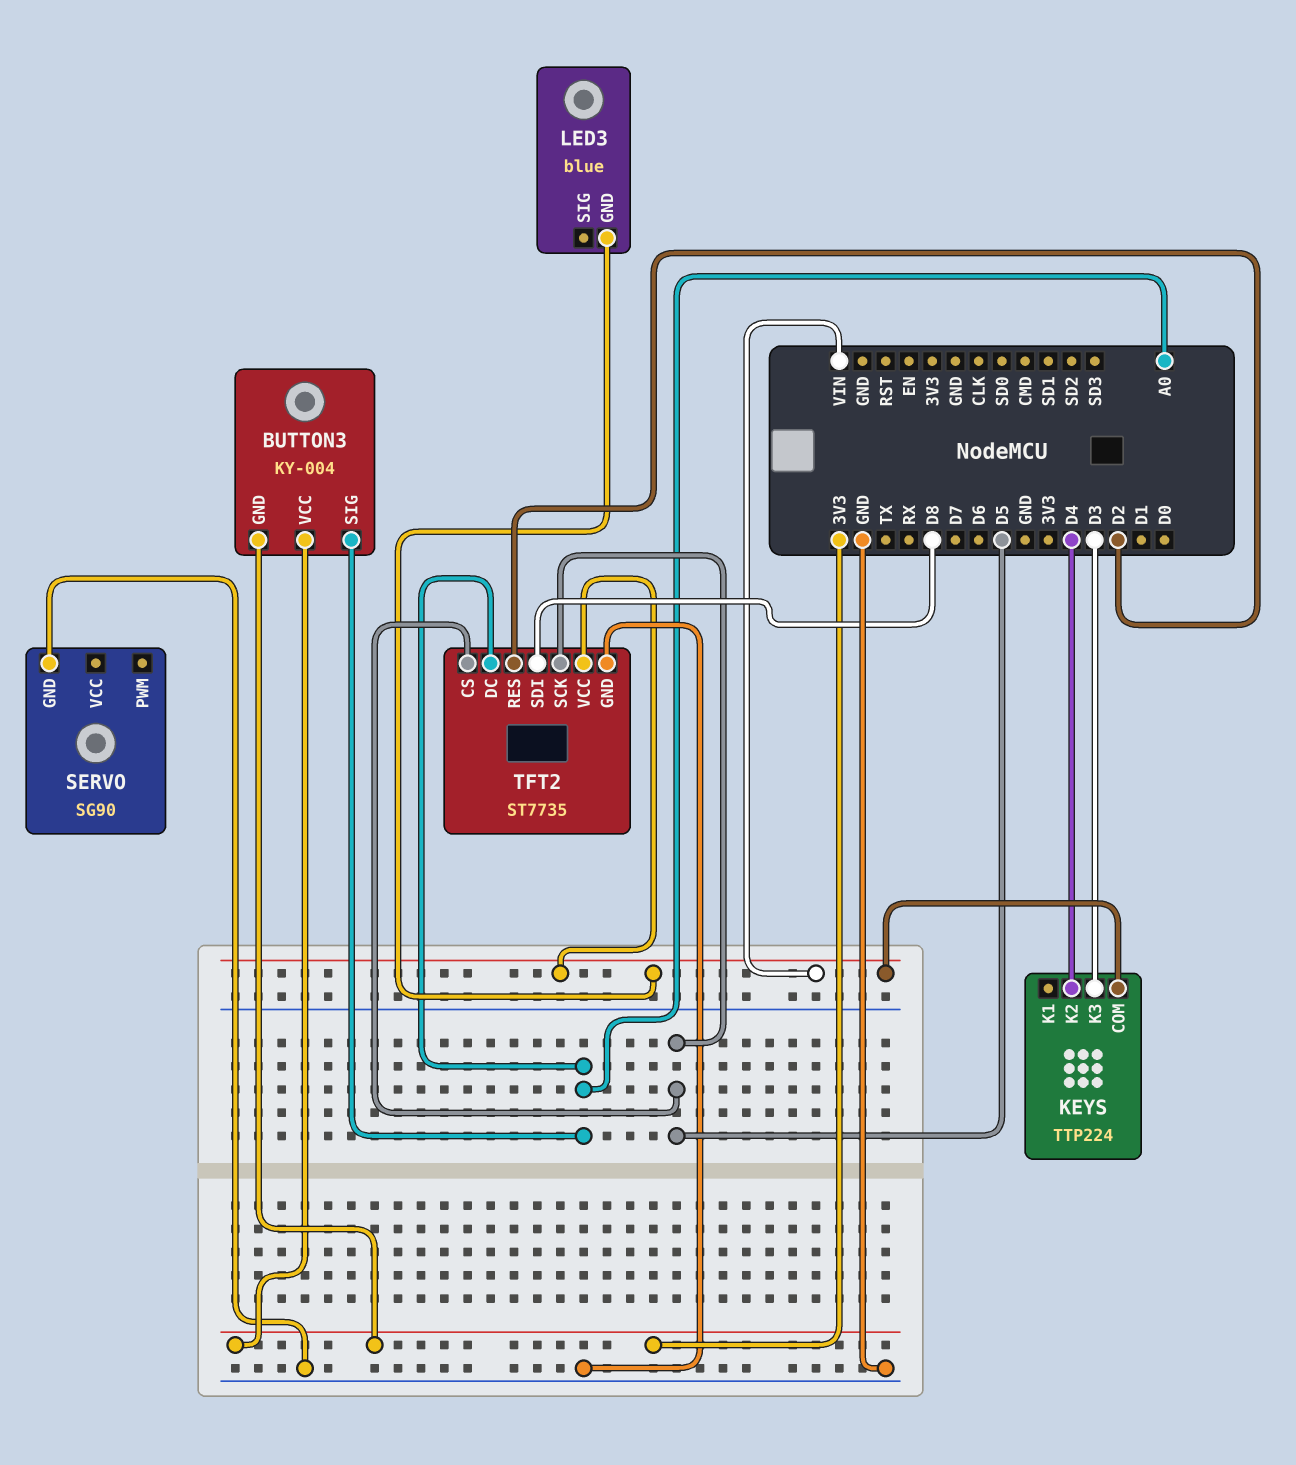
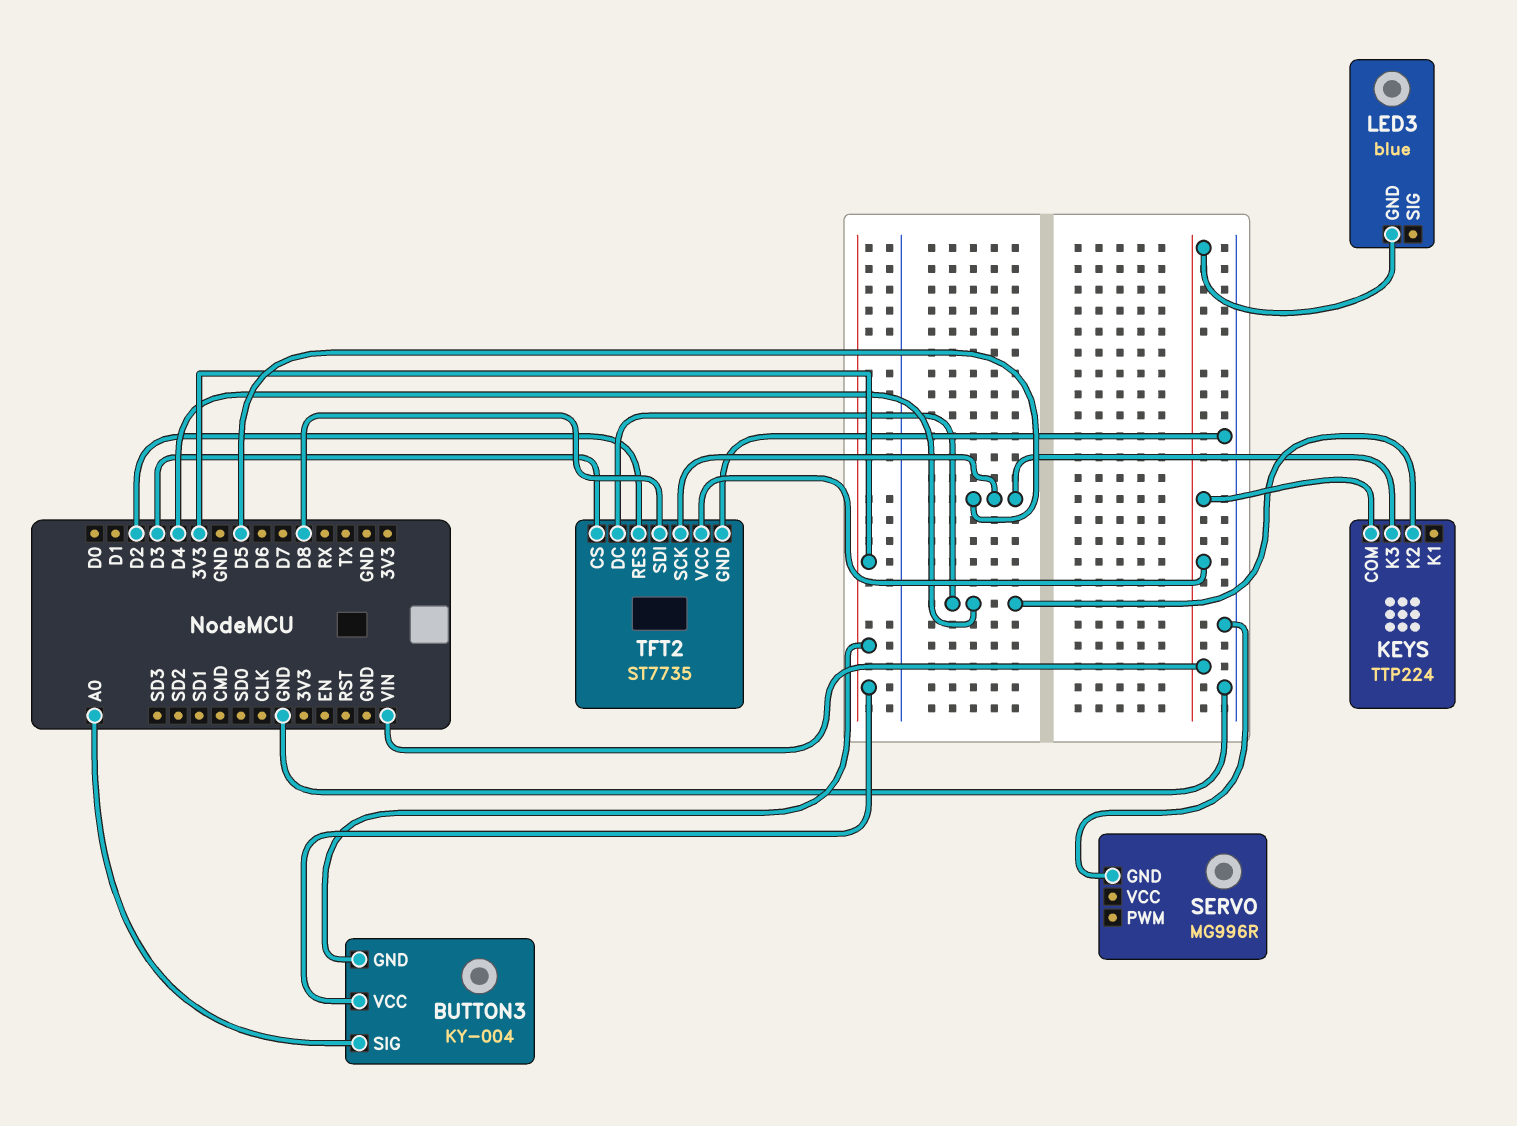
KEYS pin K3: D3 -> D5
SERVO: SG90 -> MG996R
TFT2 pin CS: D5 -> D3
TFT2 pin DC: A0 -> D4

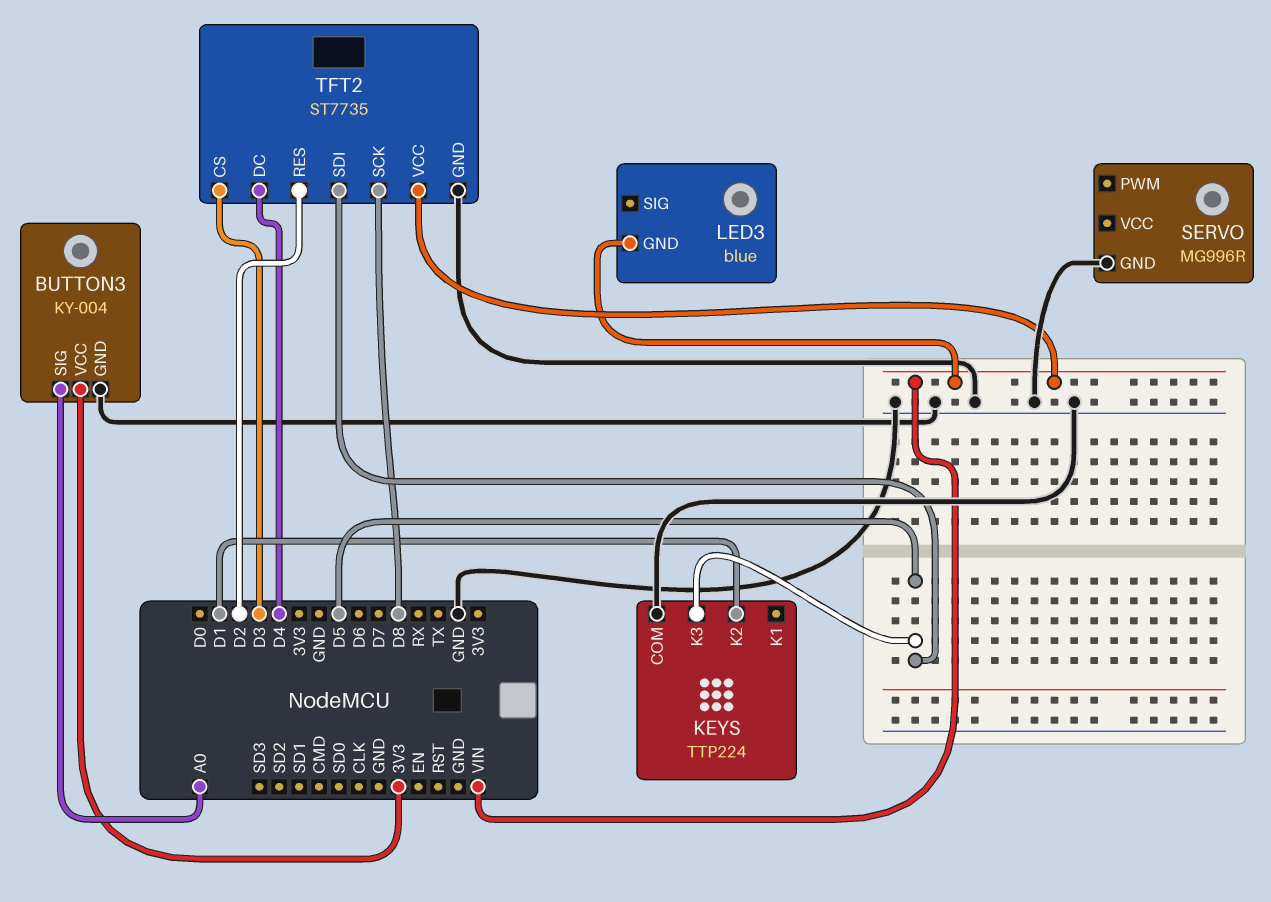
BUTTON3 pin GND: 3V3 -> GND
KEYS pin COM: VIN -> GND
KEYS pin K2: D4 -> D1
TFT2 pin SCK: D5 -> D8
TFT2 pin SDI: D8 -> D5

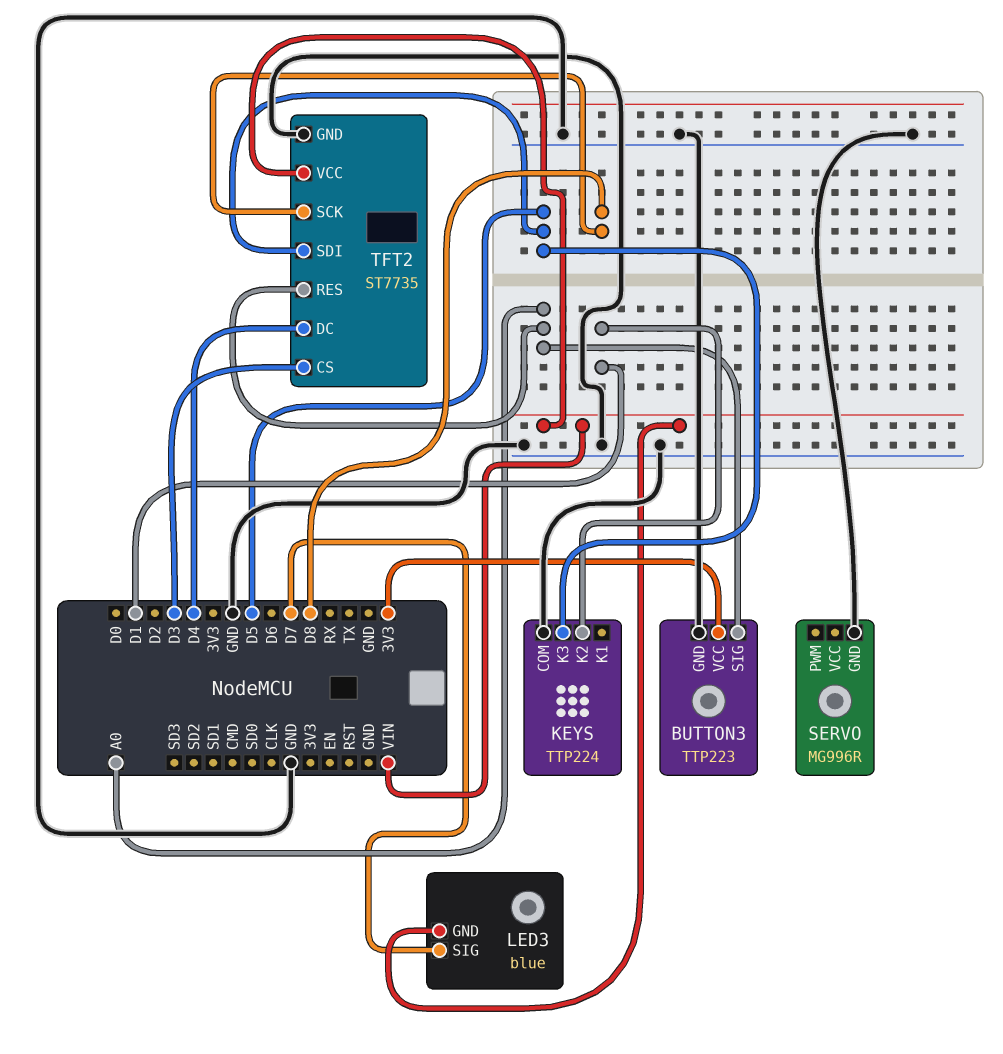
BUTTON3: KY-004 -> TTP223
LED3 pin SIG: none -> D7
TFT2 pin RES: D2 -> A0

